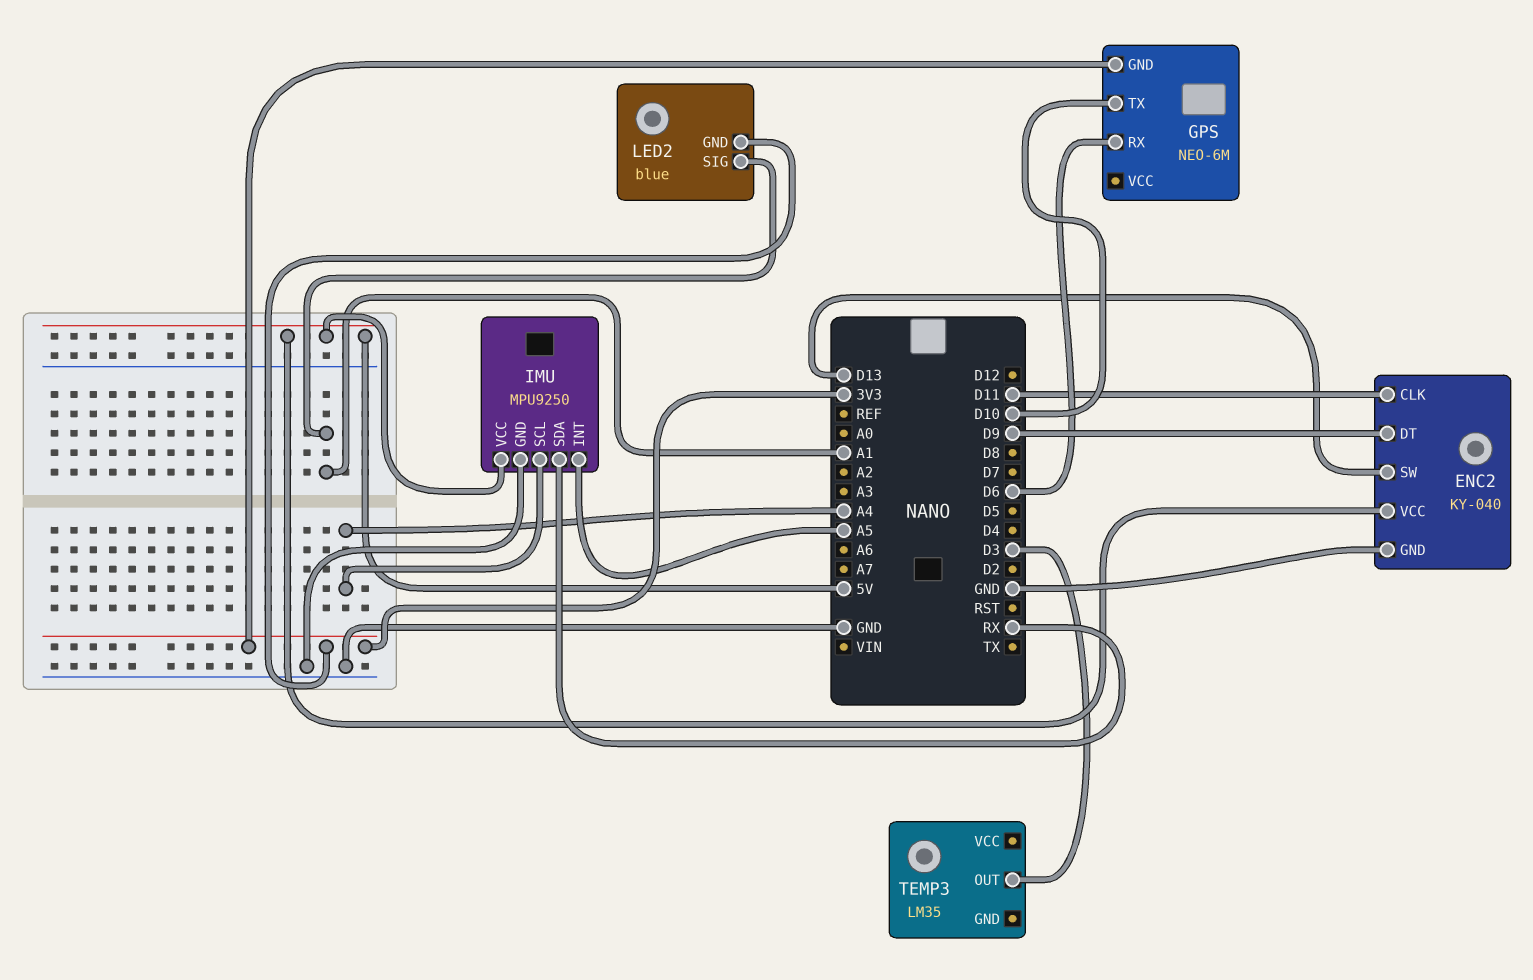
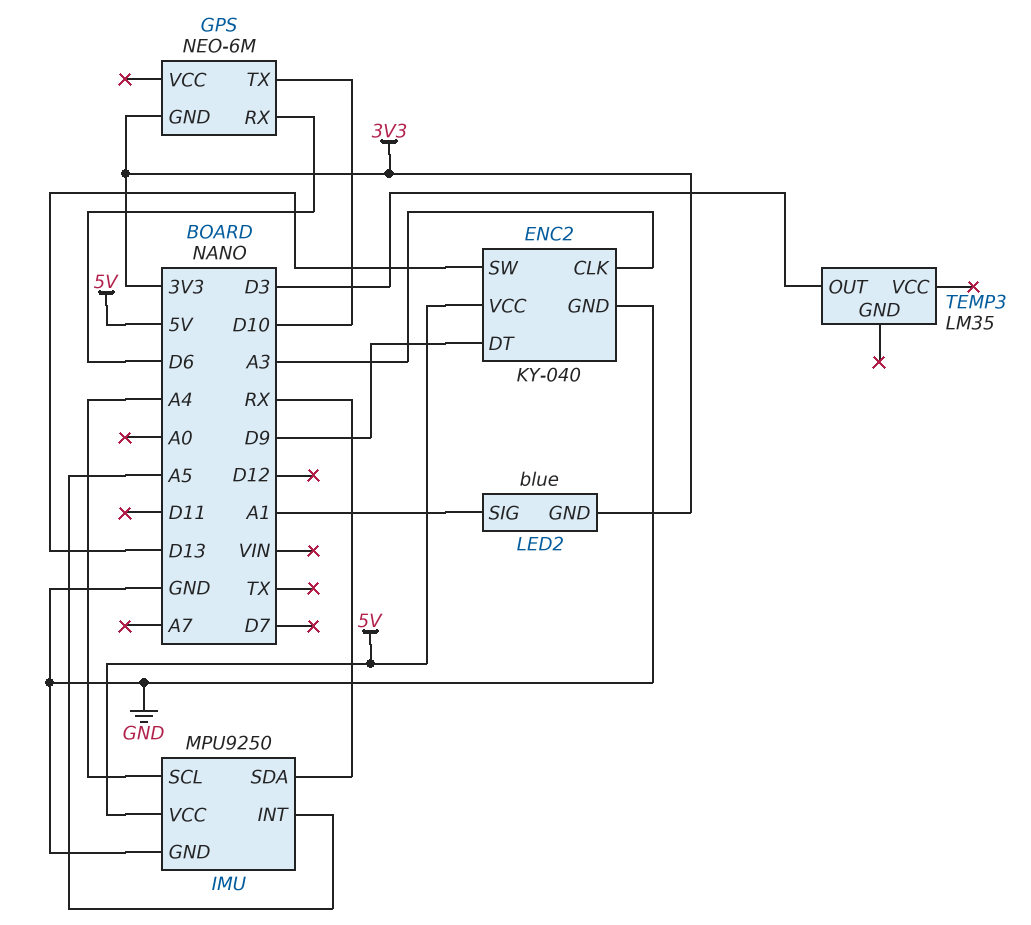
ENC2 pin CLK: D11 -> A3

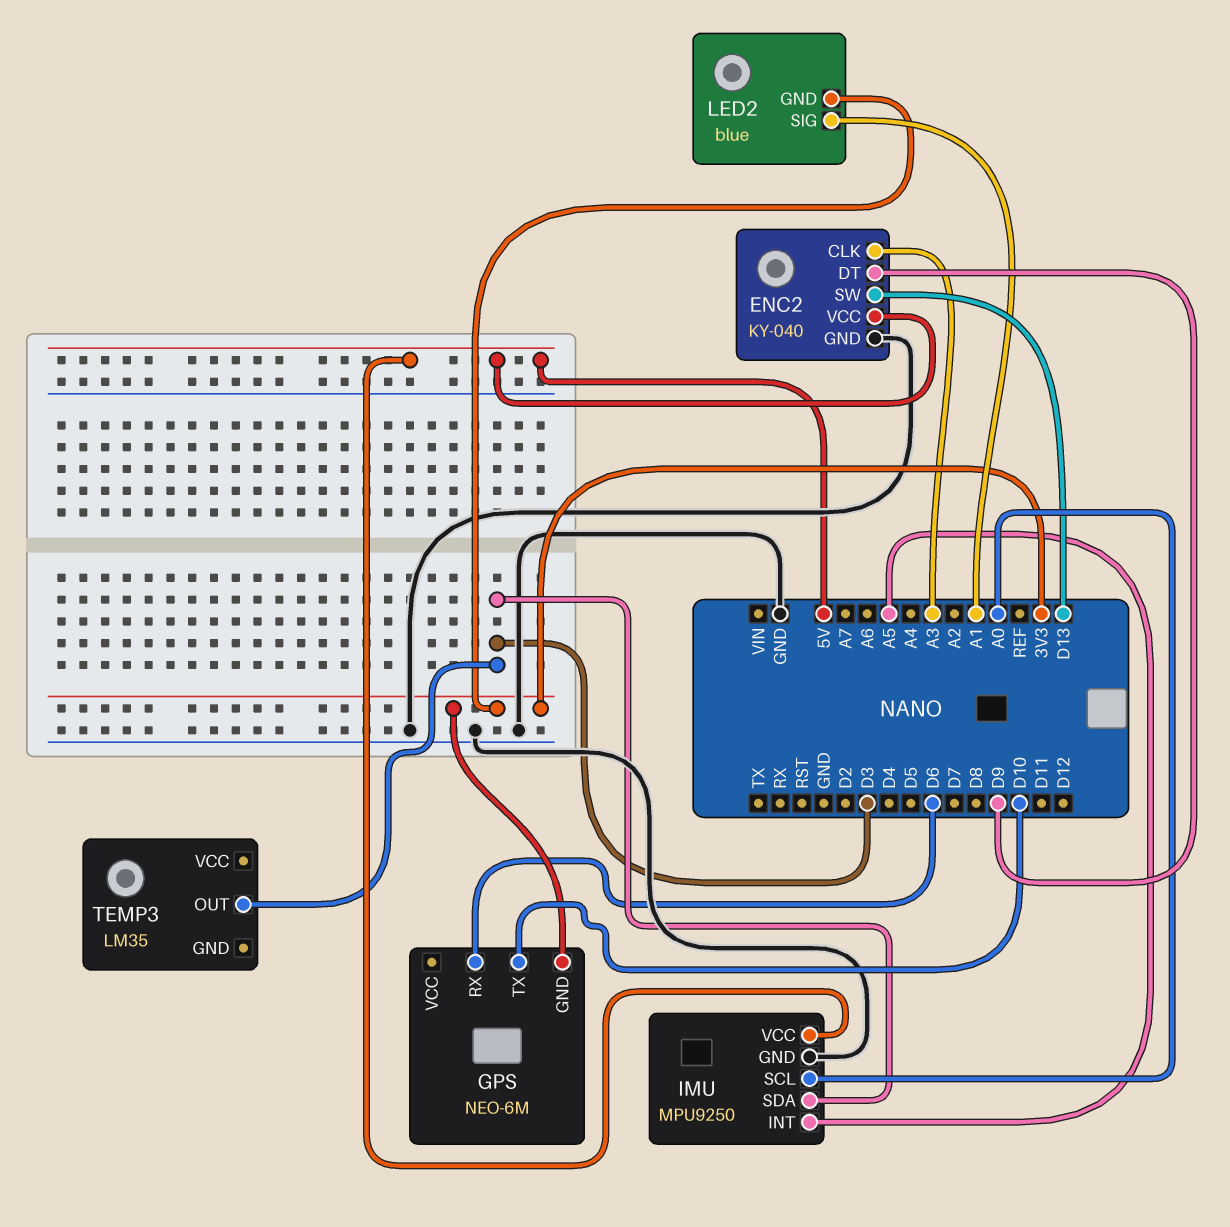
IMU pin SCL: A4 -> A0
IMU pin SDA: RX -> D3

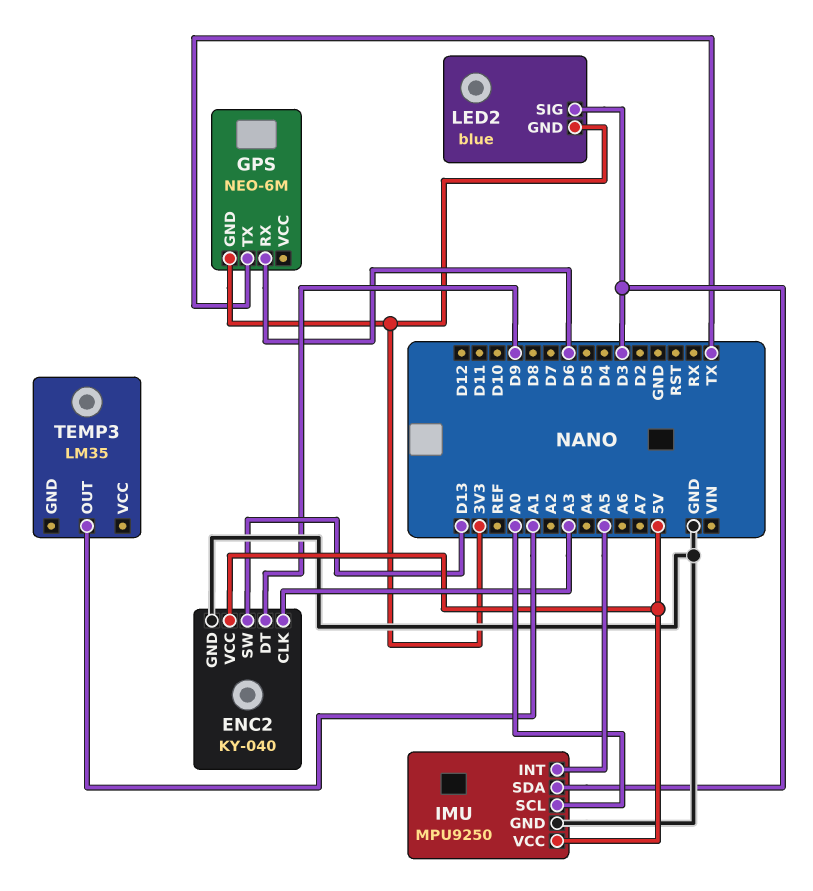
GPS pin TX: D10 -> TX
LED2 pin SIG: A1 -> D3
TEMP3 pin OUT: D3 -> A1

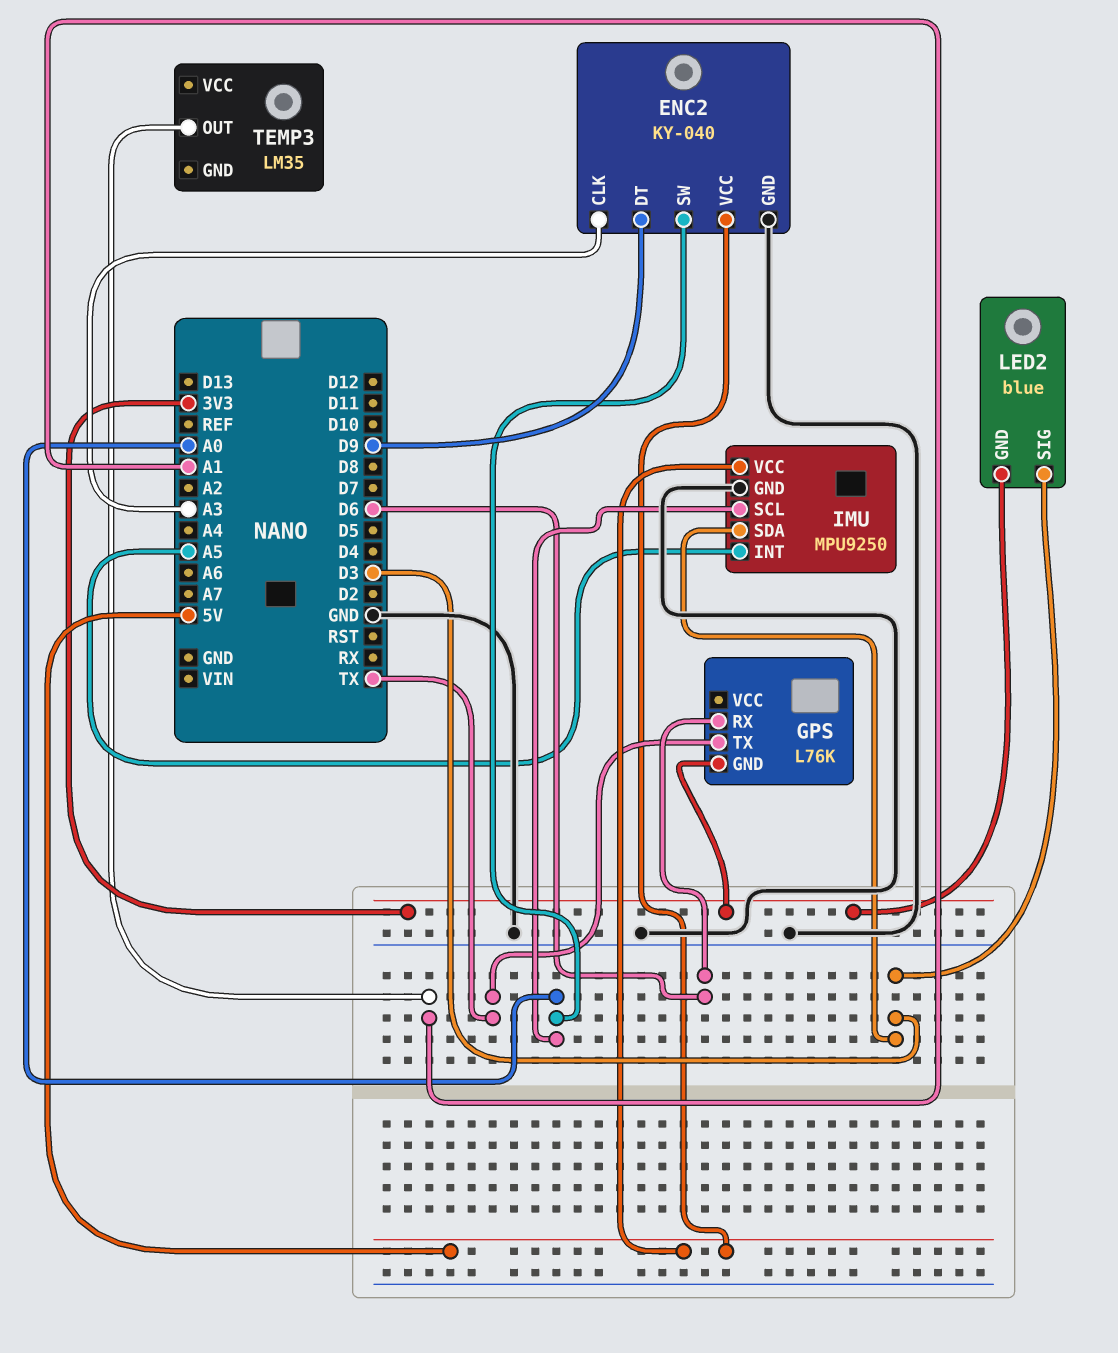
ENC2 pin SW: D13 -> A0
GPS: NEO-6M -> L76K

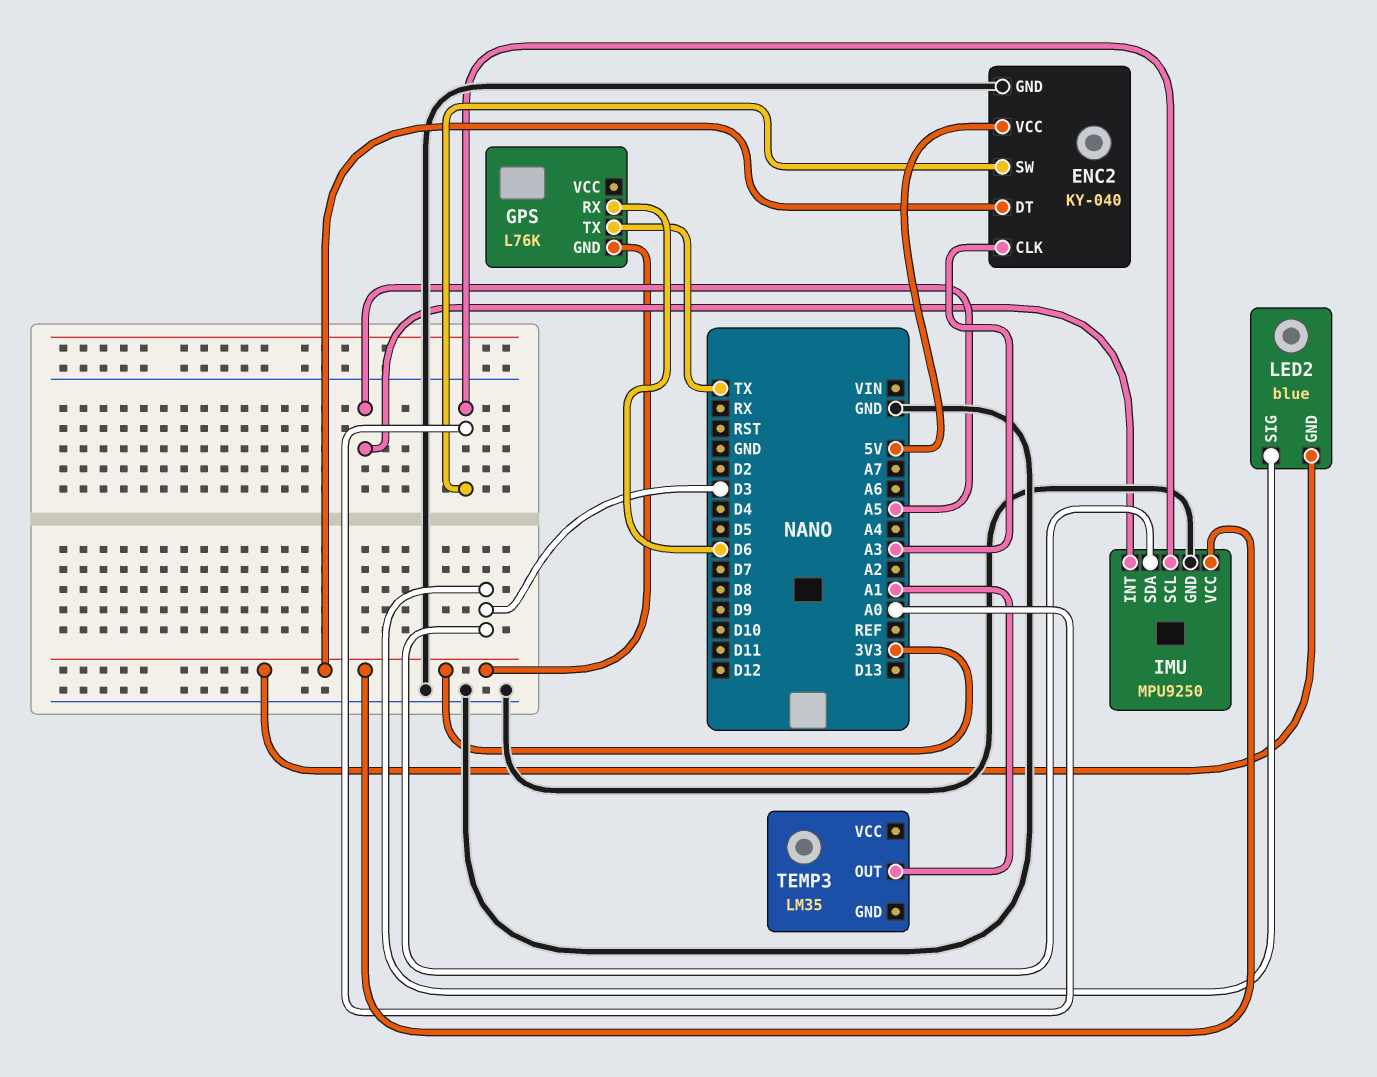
ENC2 pin DT: D9 -> 3V3
IMU pin VCC: 5V -> 3V3

